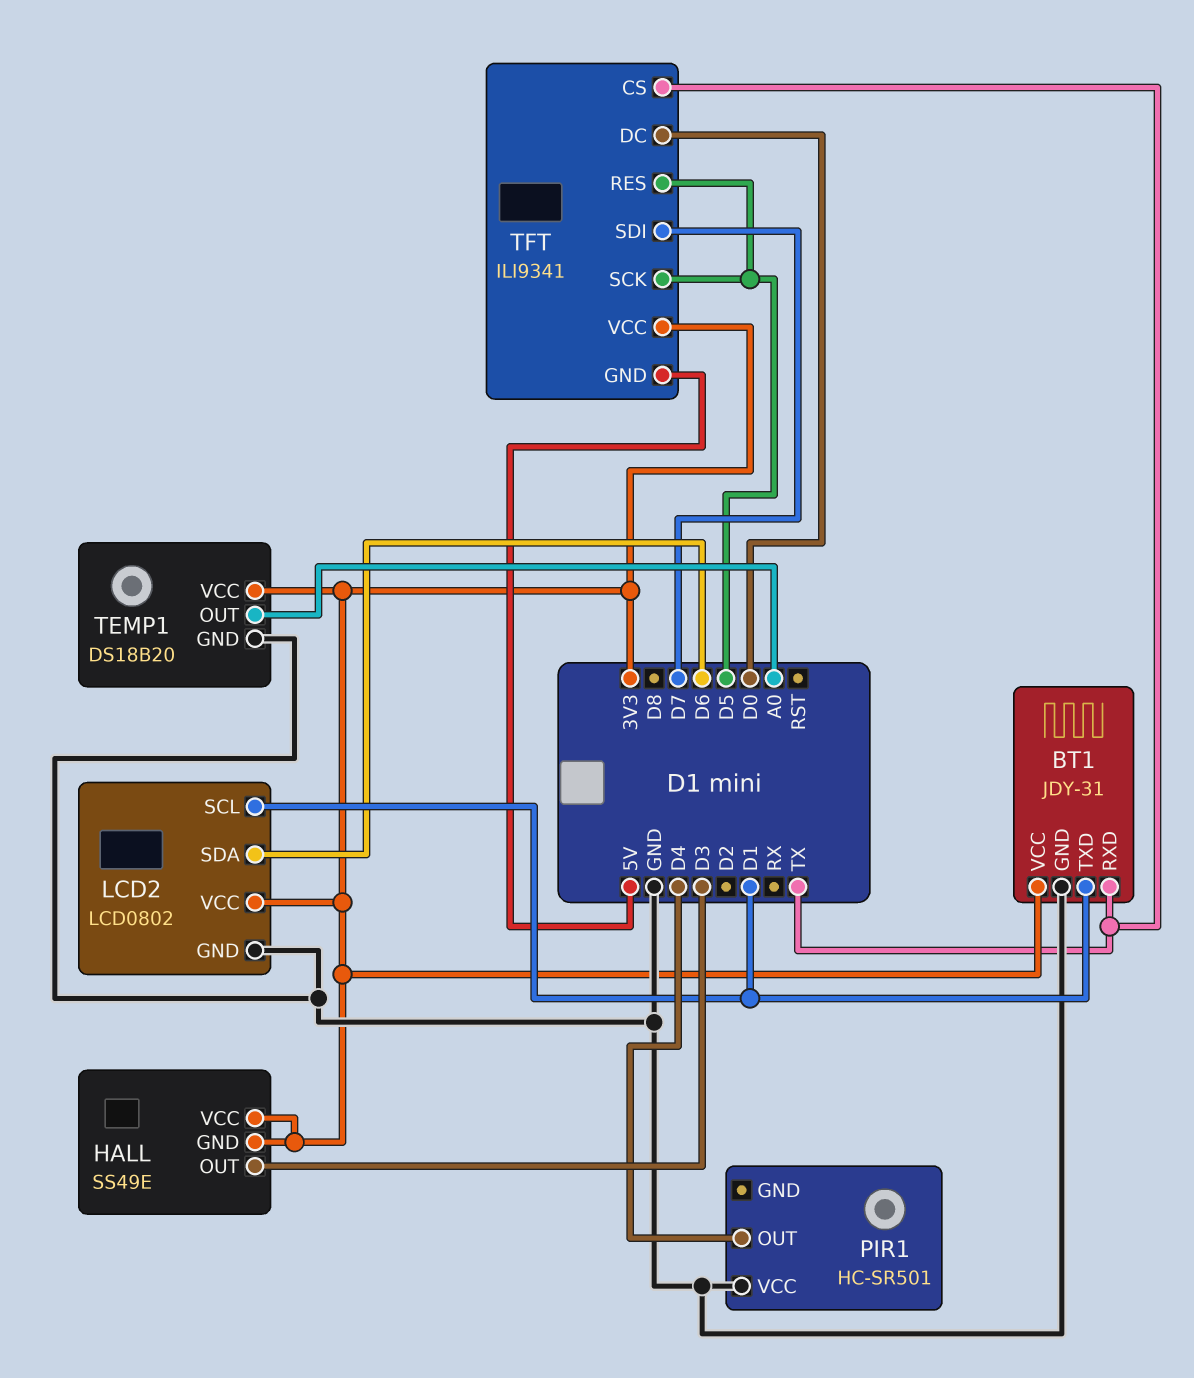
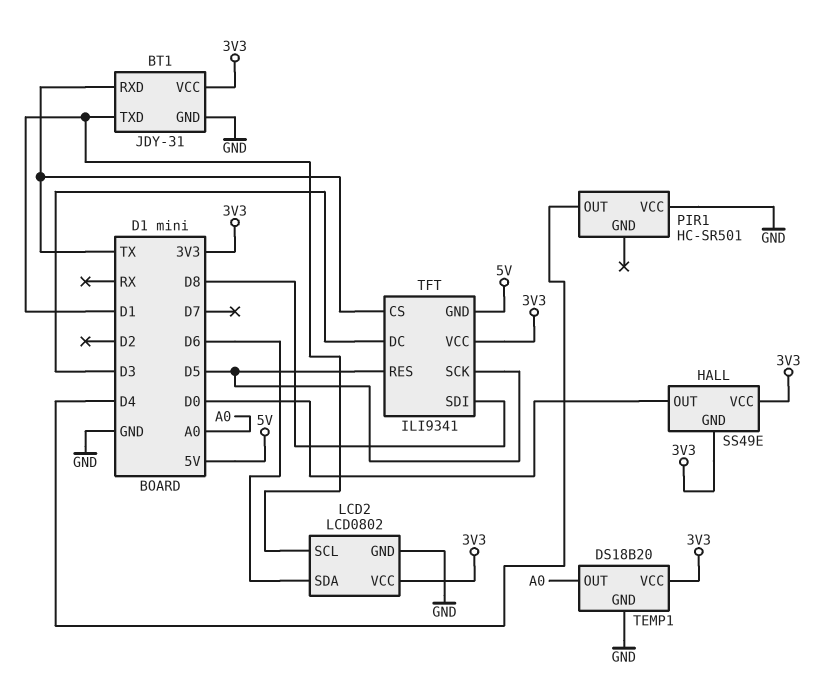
HALL pin OUT: D3 -> D0
TFT pin DC: D0 -> D3
TFT pin SDI: D7 -> D8

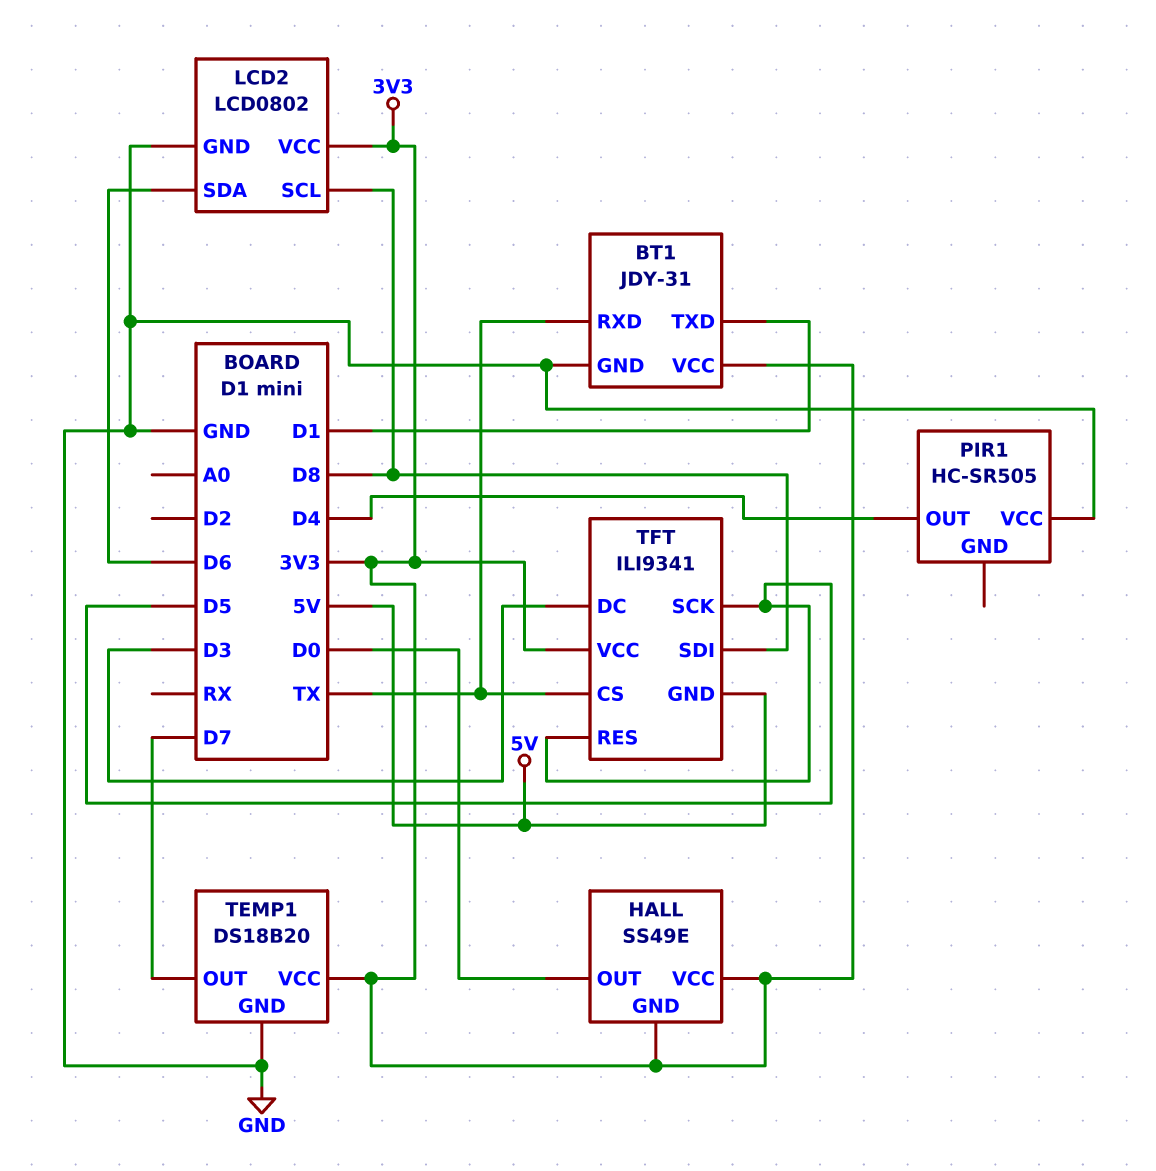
LCD2 pin SCL: D1 -> D8
PIR1: HC-SR501 -> HC-SR505
TEMP1 pin OUT: A0 -> D7

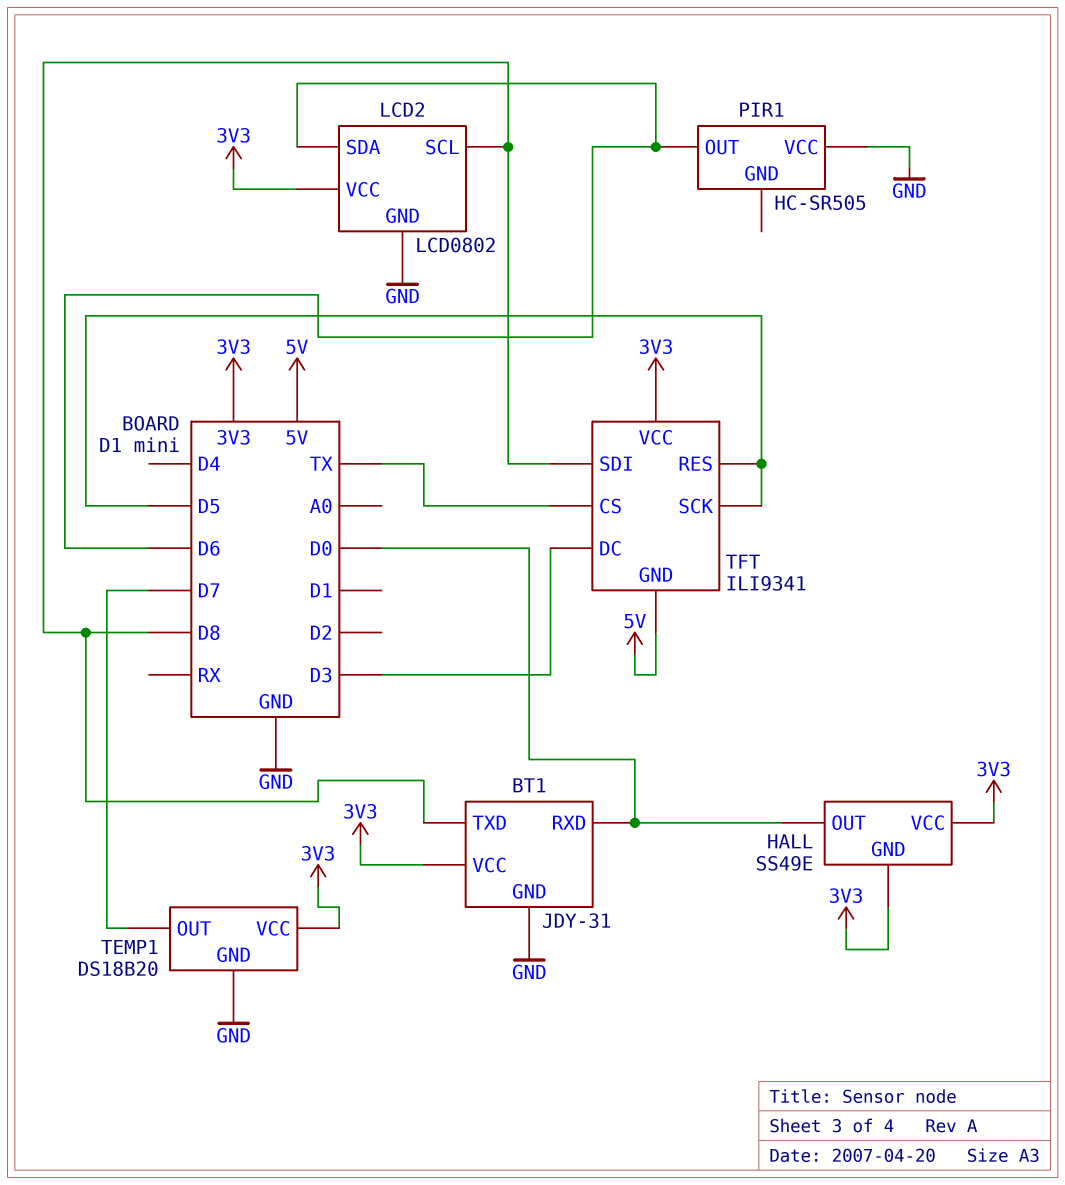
BT1 pin RXD: TX -> D0
BT1 pin TXD: D1 -> D8
PIR1 pin OUT: D4 -> D6

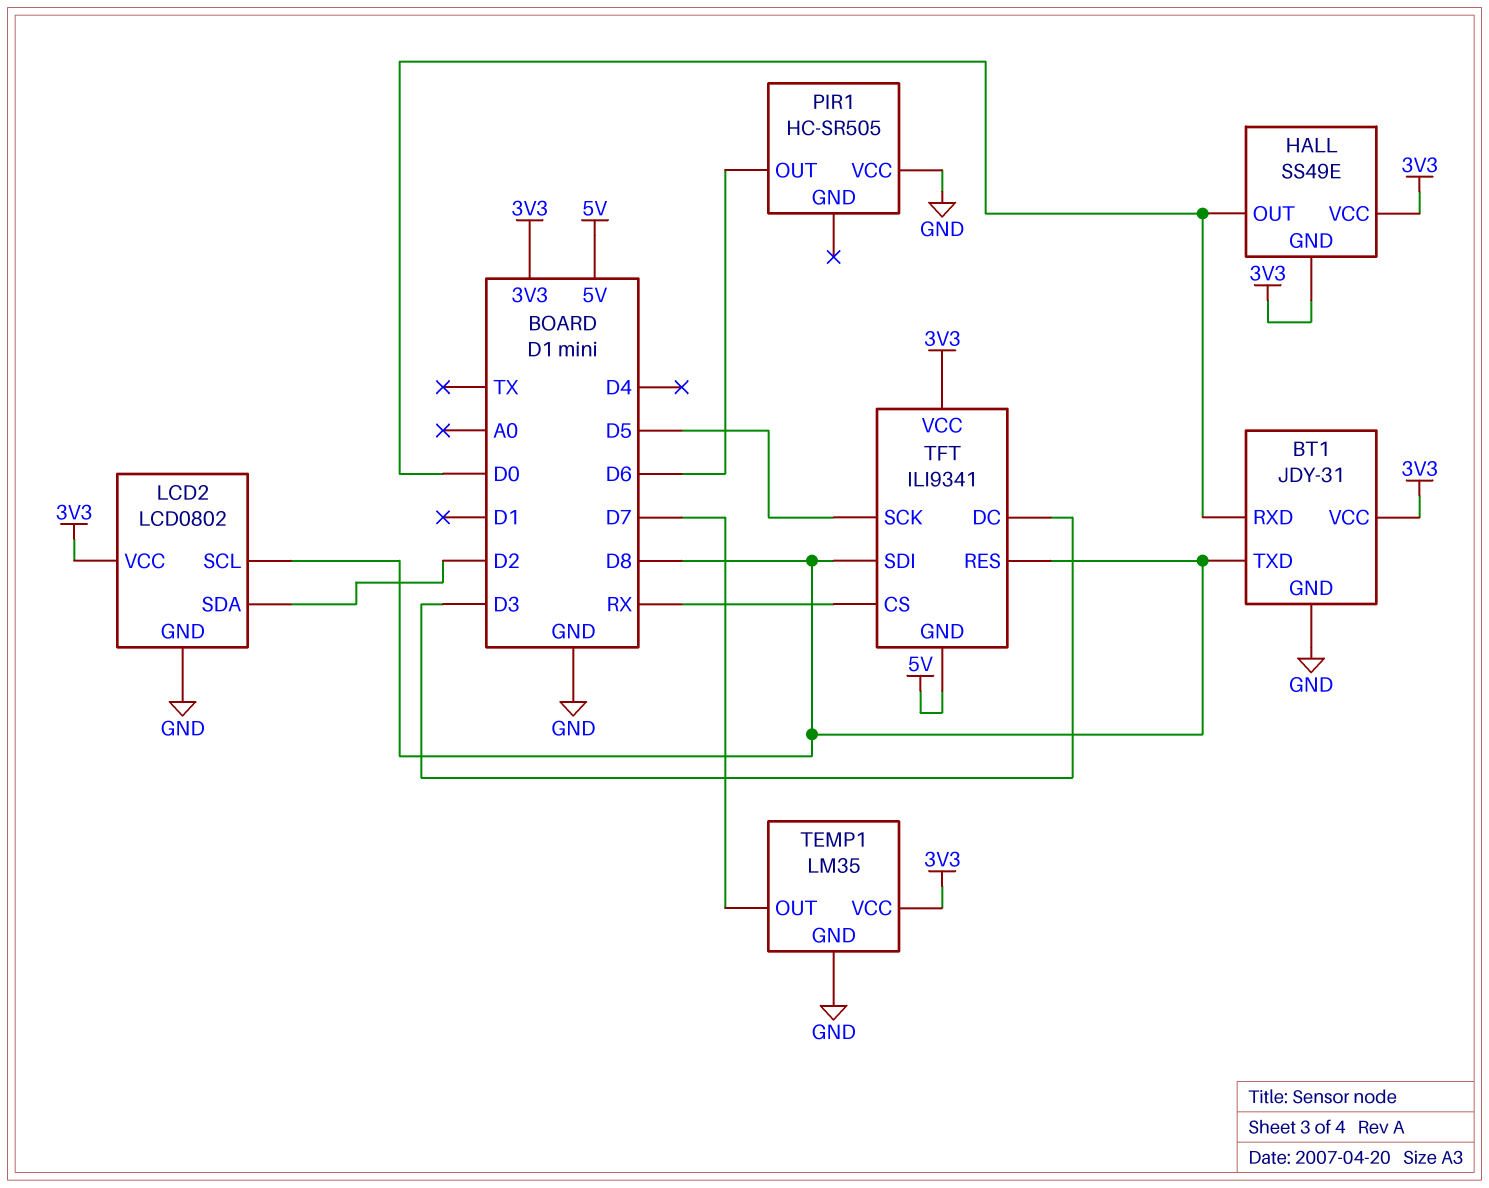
LCD2 pin SDA: D6 -> D2
TEMP1: DS18B20 -> LM35
TFT pin CS: TX -> RX
TFT pin RES: D5 -> D8

